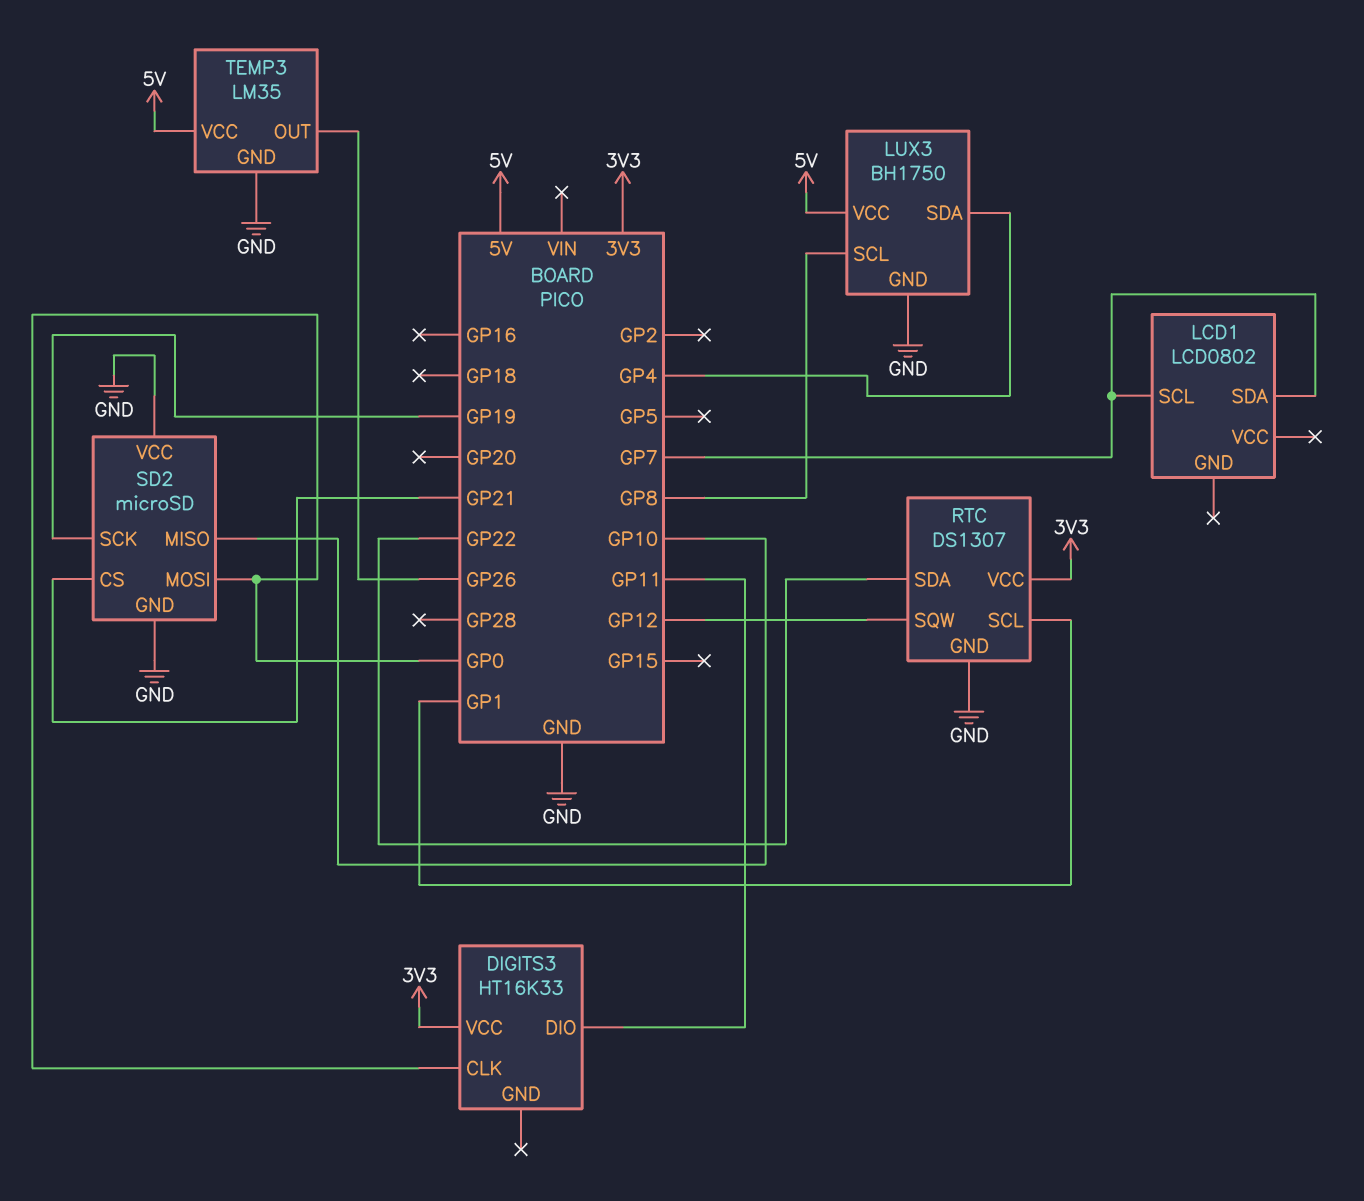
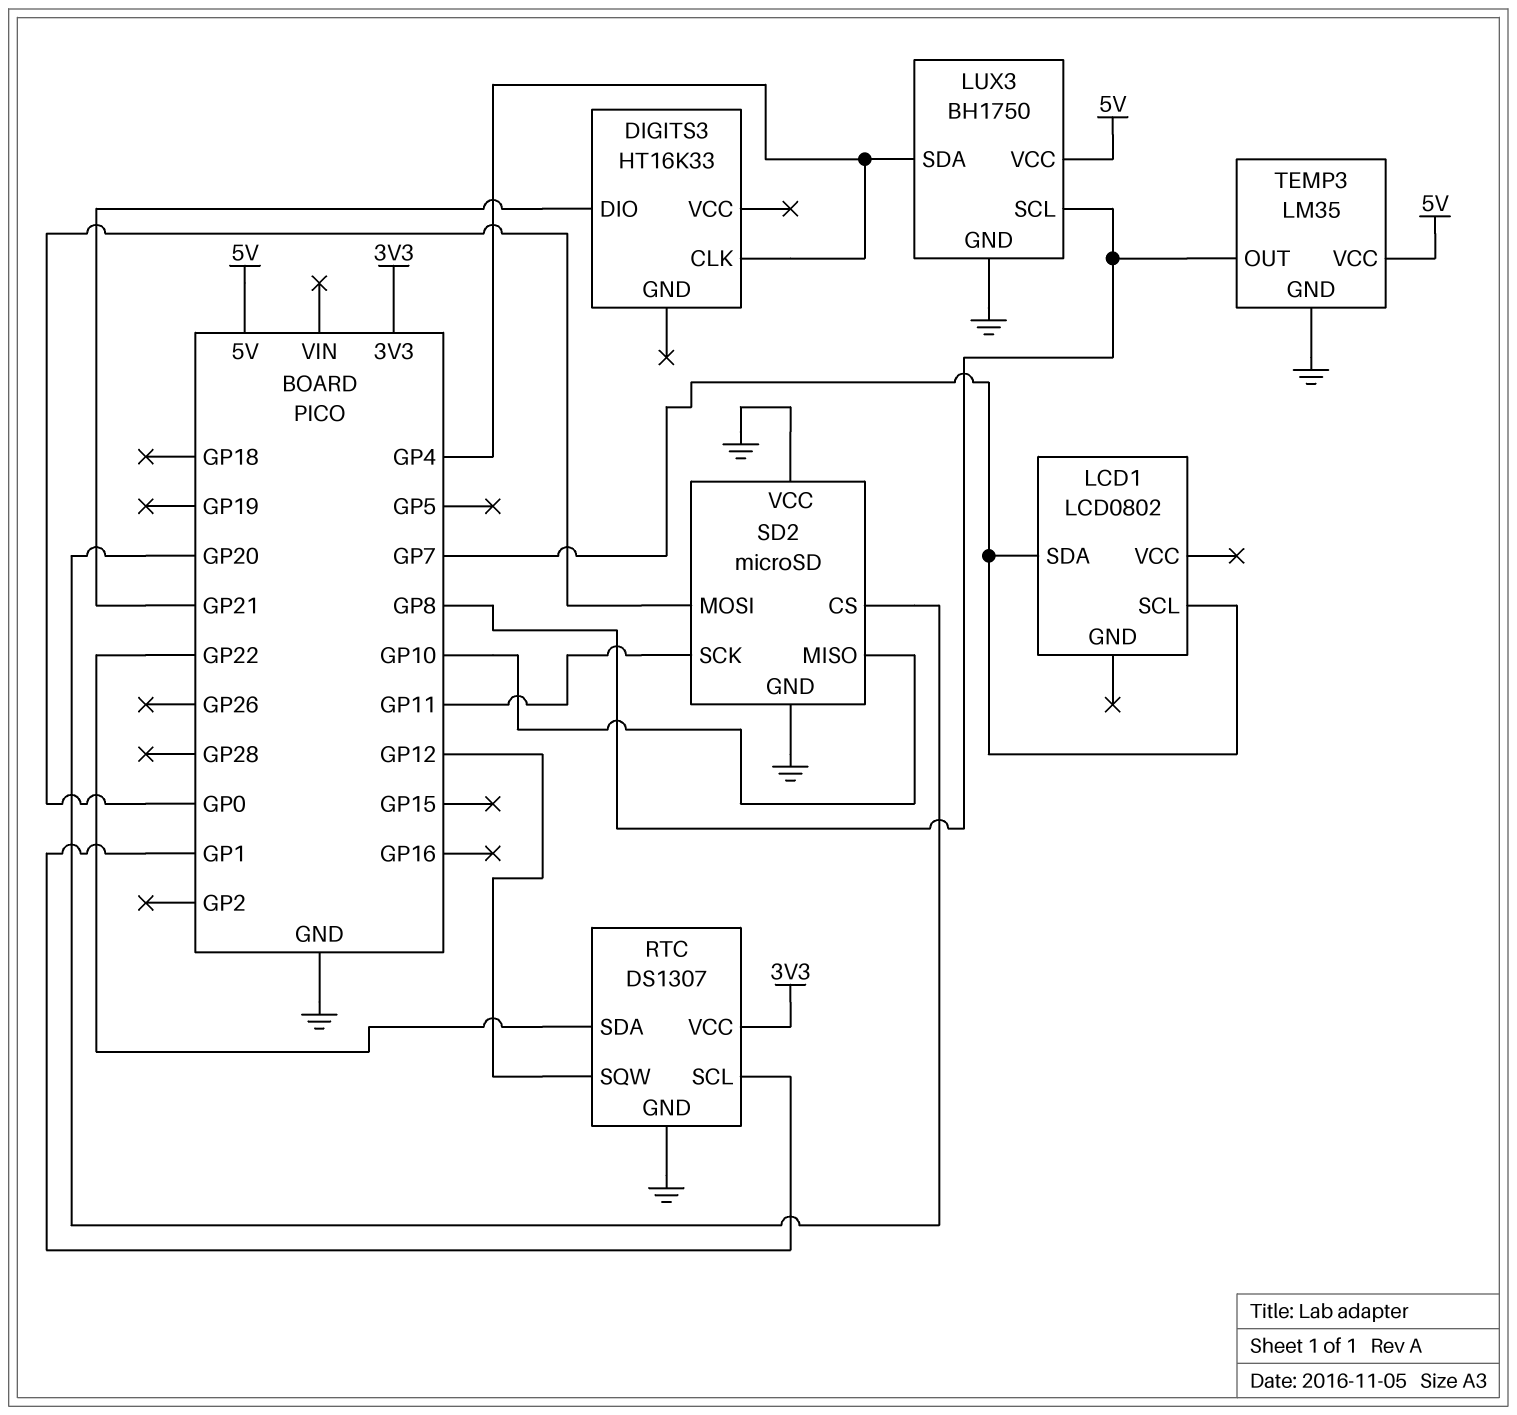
DIGITS3 pin CLK: GP0 -> GP4
DIGITS3 pin DIO: GP11 -> GP21
DIGITS3 pin VCC: 3V3 -> none
SD2 pin CS: GP21 -> GP20
SD2 pin SCK: GP19 -> GP11
TEMP3 pin OUT: GP26 -> GP8

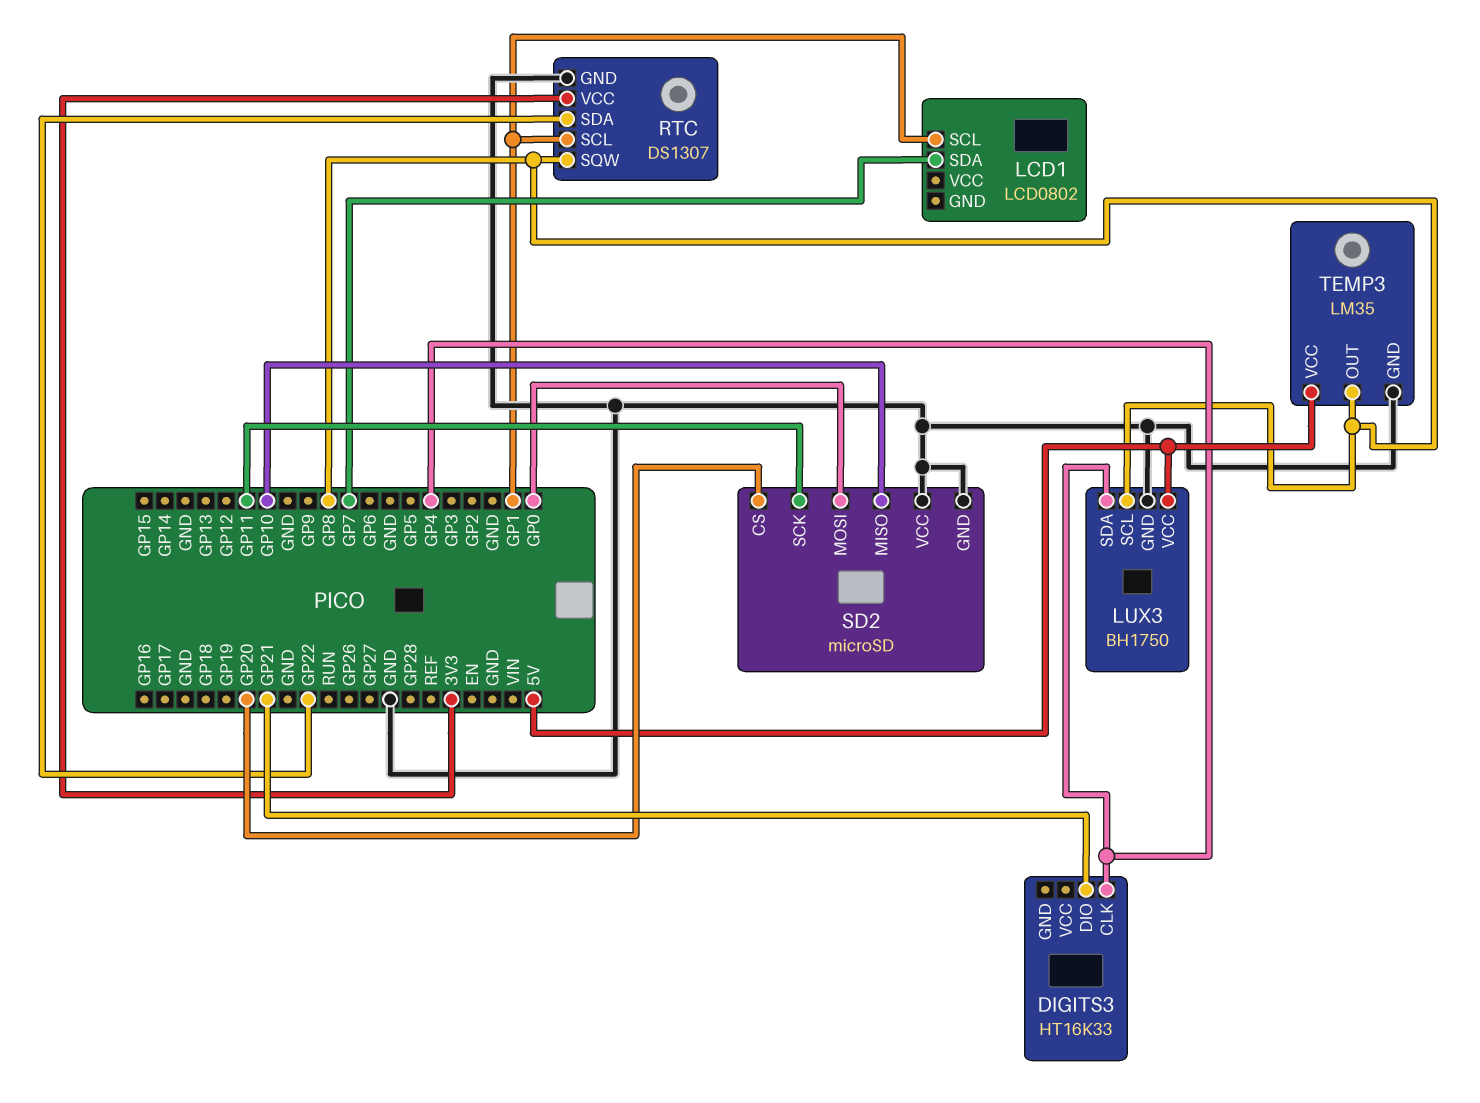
LCD1 pin SCL: GP7 -> GP1
RTC pin SQW: GP12 -> GP8

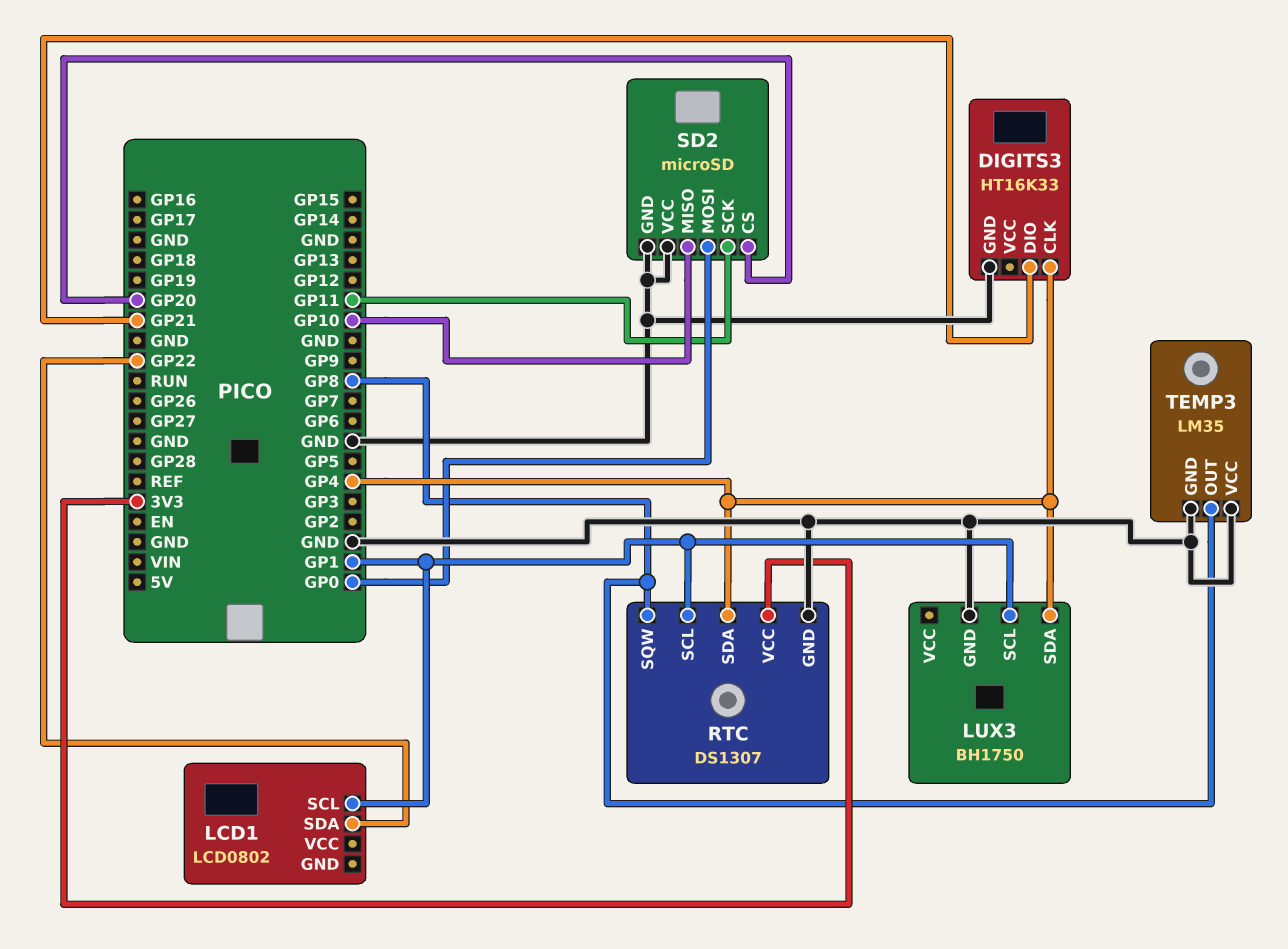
DIGITS3 pin GND: none -> GND
LCD1 pin SDA: GP7 -> GP22
LUX3 pin SCL: GP8 -> GP1
LUX3 pin VCC: 5V -> none
RTC pin SDA: GP22 -> GP4
TEMP3 pin VCC: 5V -> GND

